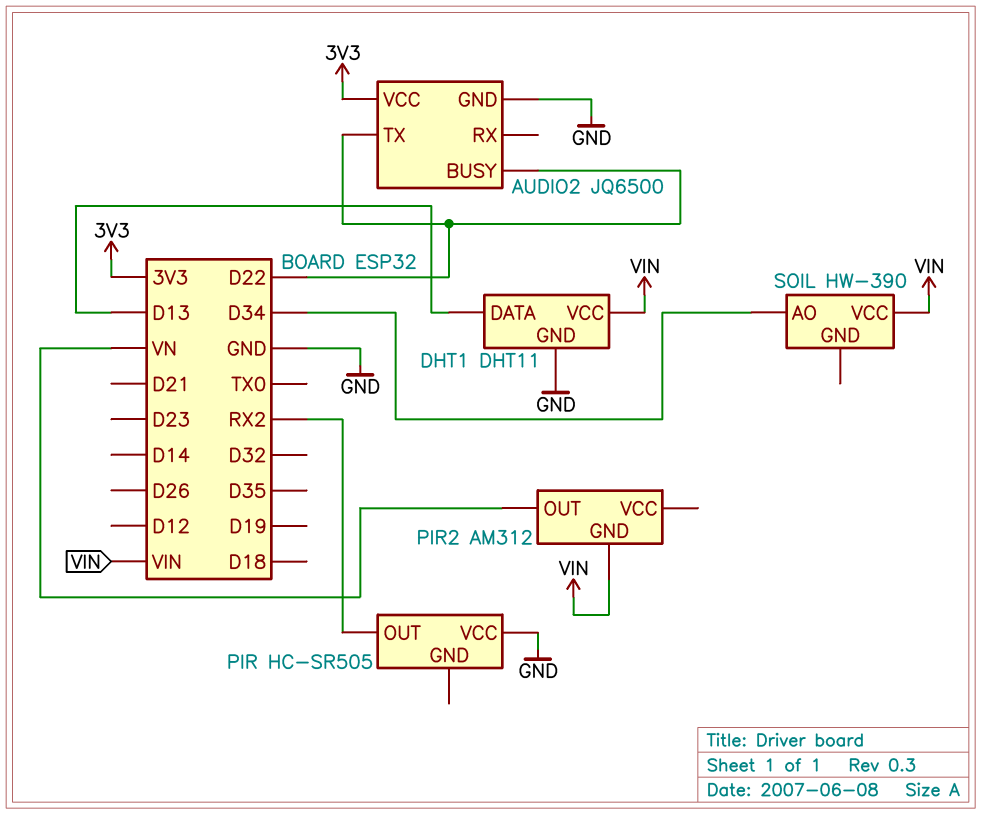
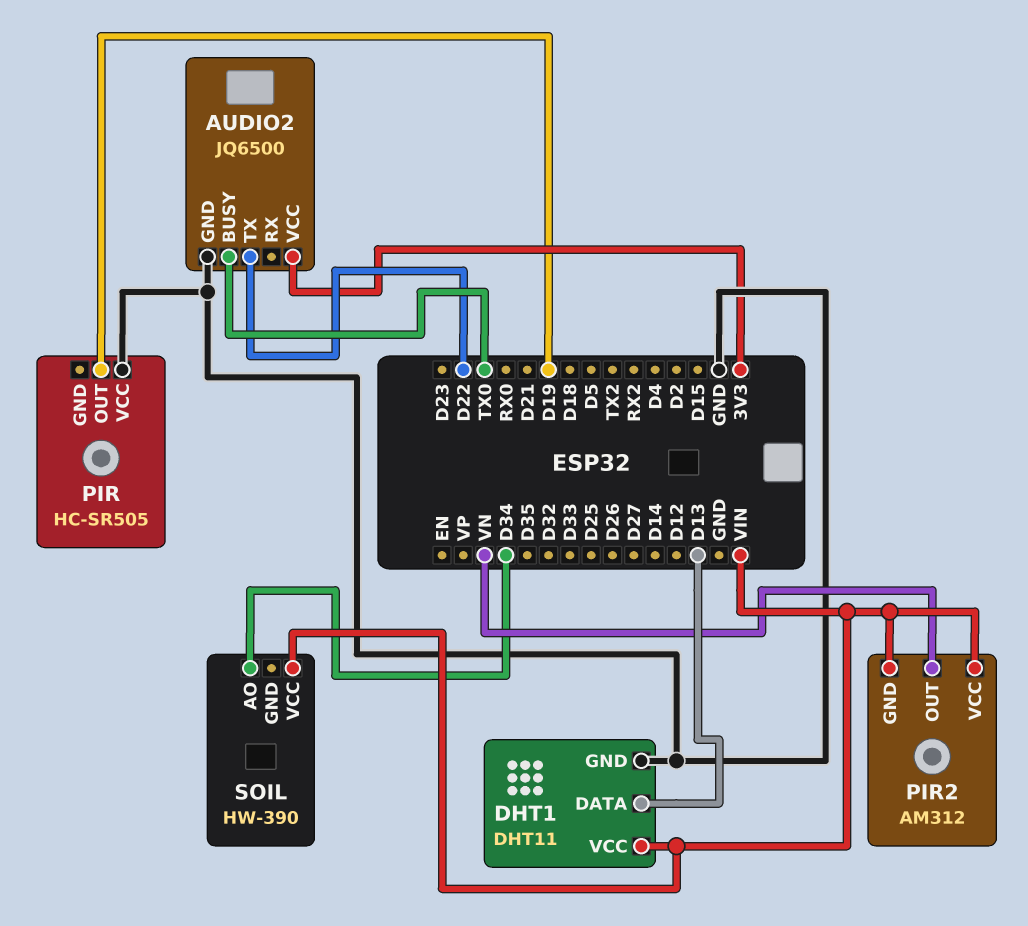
AUDIO2 pin BUSY: D22 -> TX0
PIR pin OUT: RX2 -> D19
PIR2 pin VCC: none -> VIN

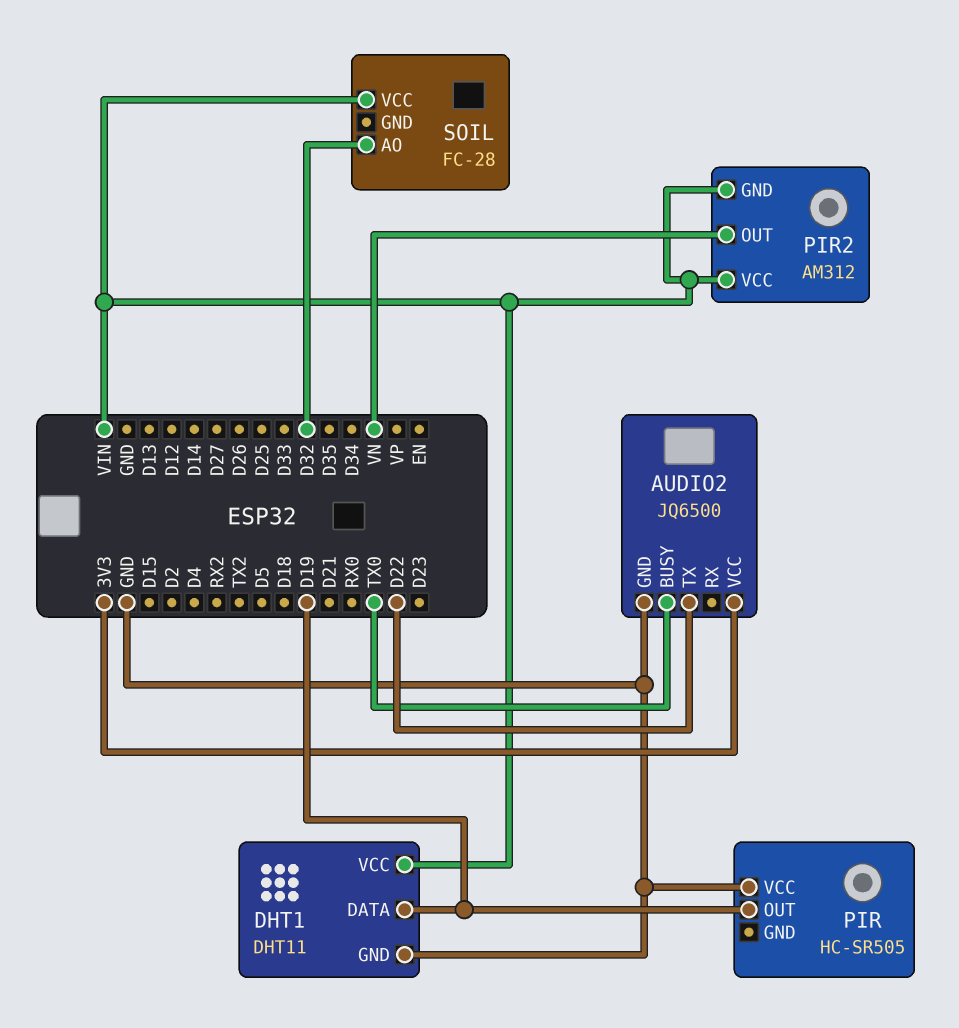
DHT1 pin DATA: D13 -> D19
SOIL: HW-390 -> FC-28
SOIL pin AO: D34 -> D32

